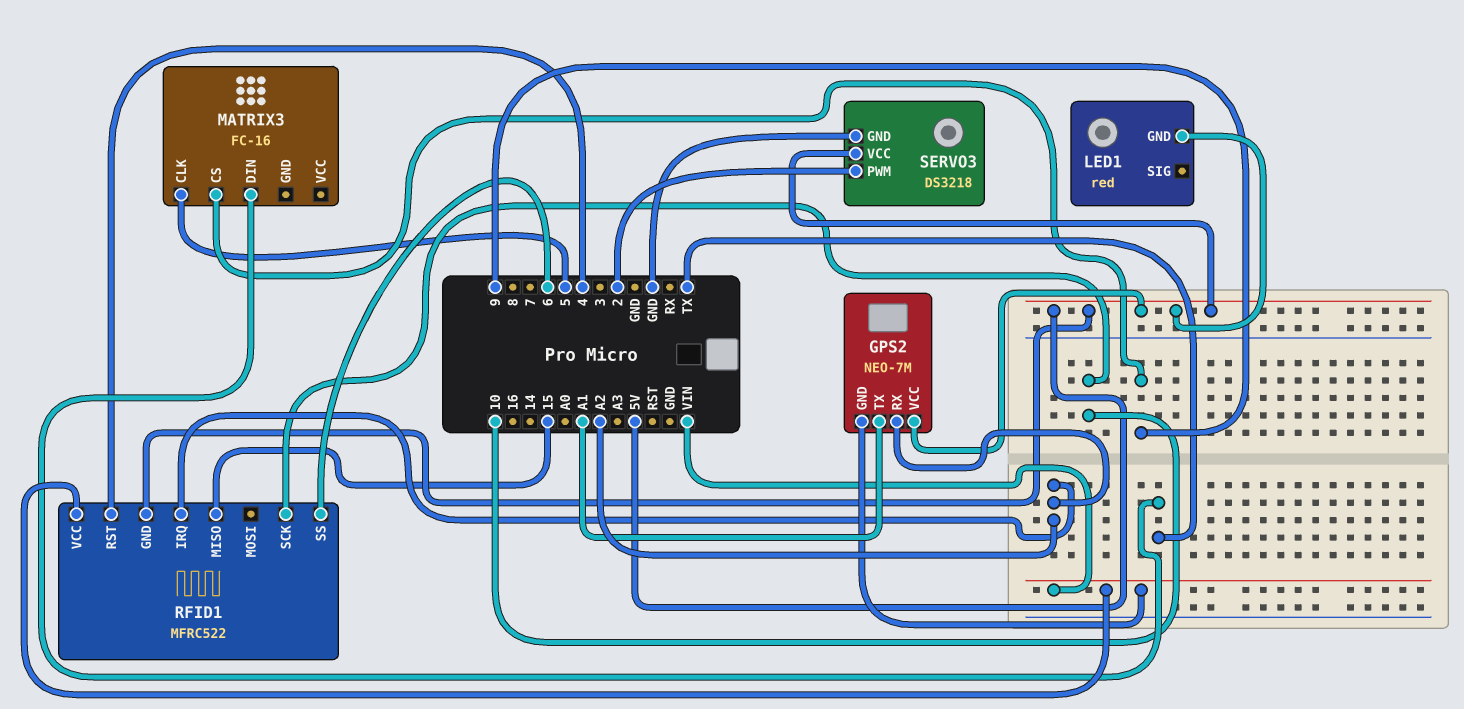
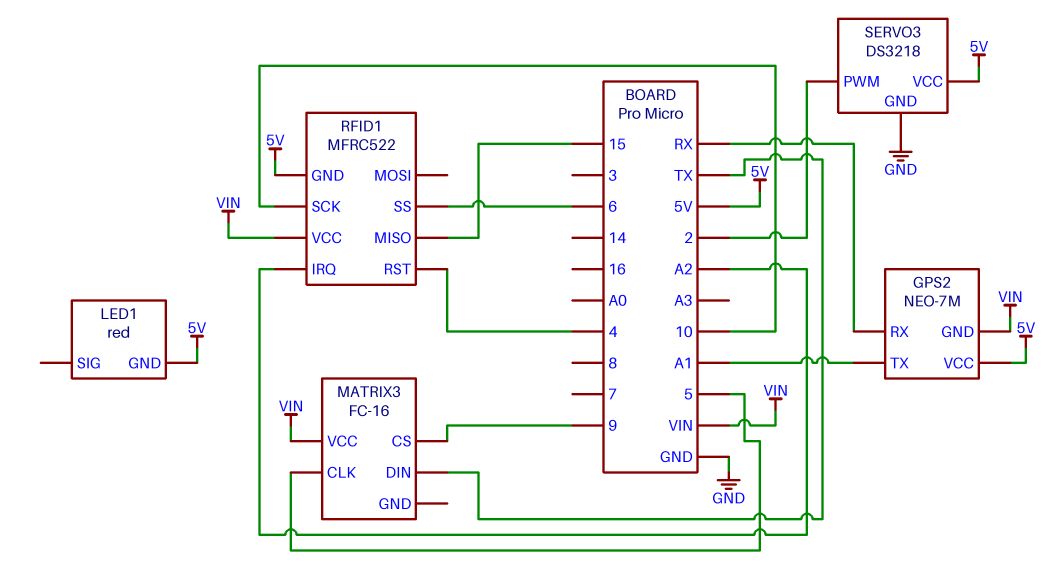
GPS2 pin RX: A2 -> RX
MATRIX3 pin VCC: none -> VIN

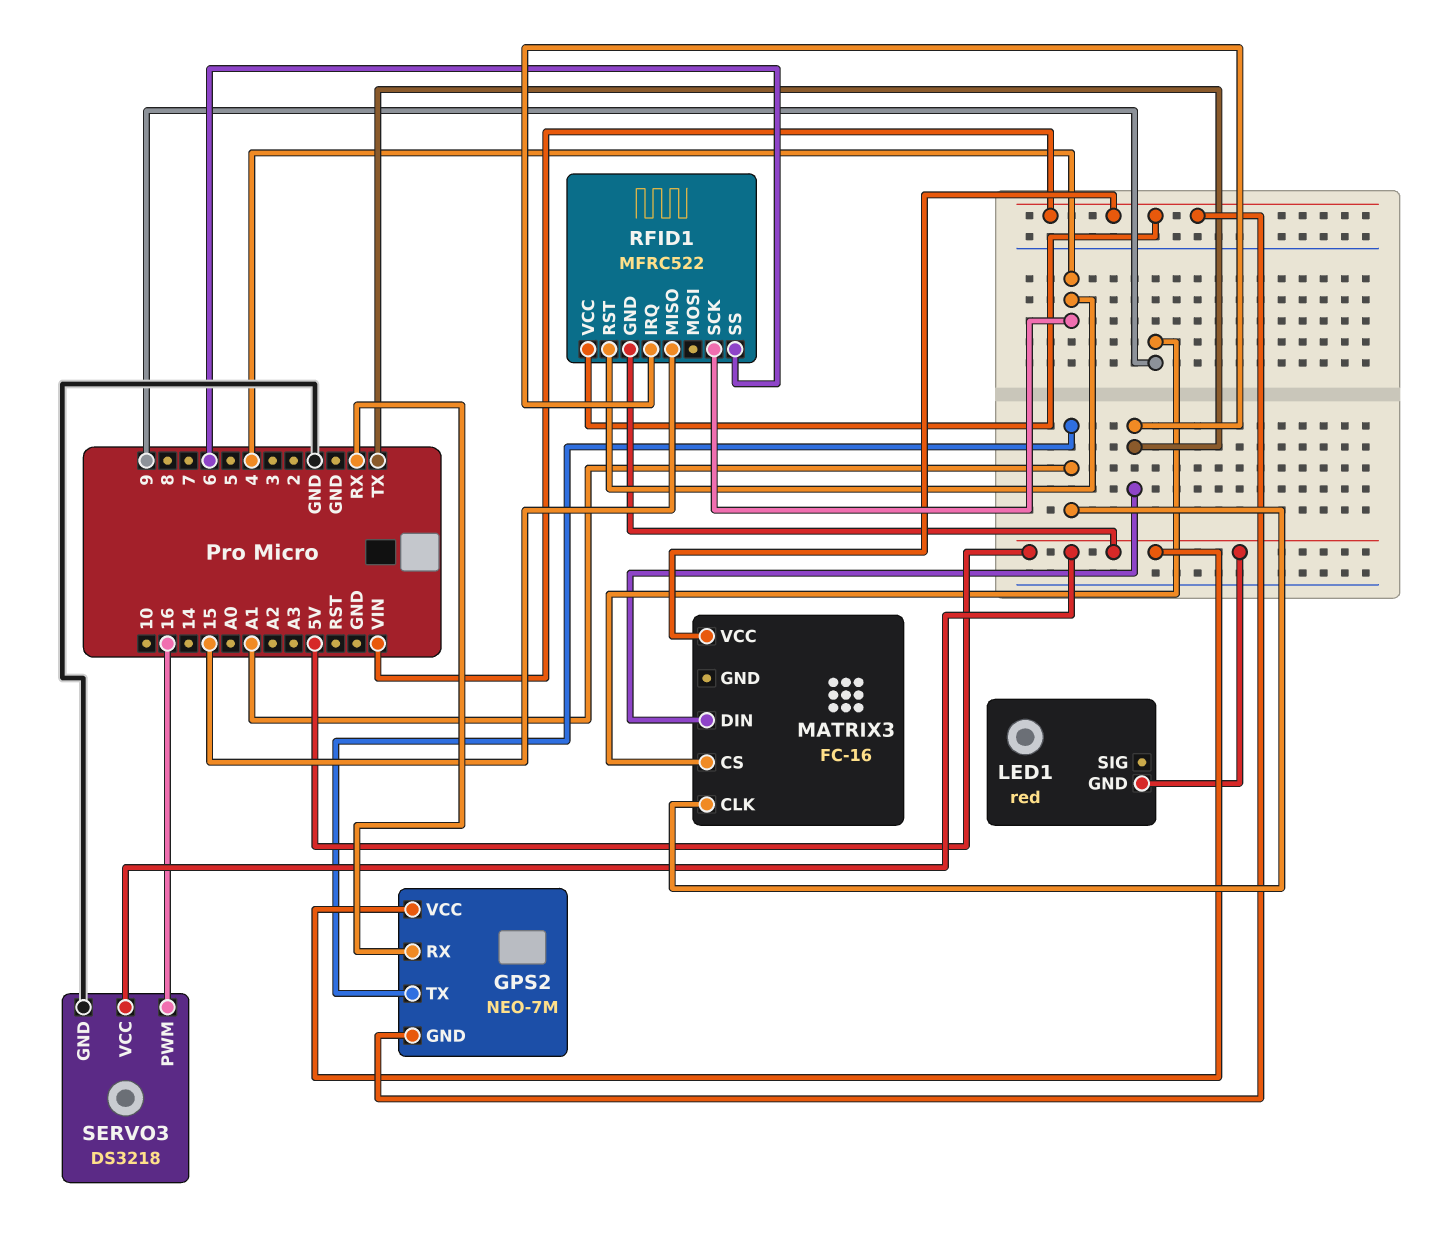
MATRIX3 pin CLK: 5 -> A1
RFID1 pin IRQ: A2 -> TX
RFID1 pin SCK: 10 -> 4
SERVO3 pin PWM: 2 -> 16

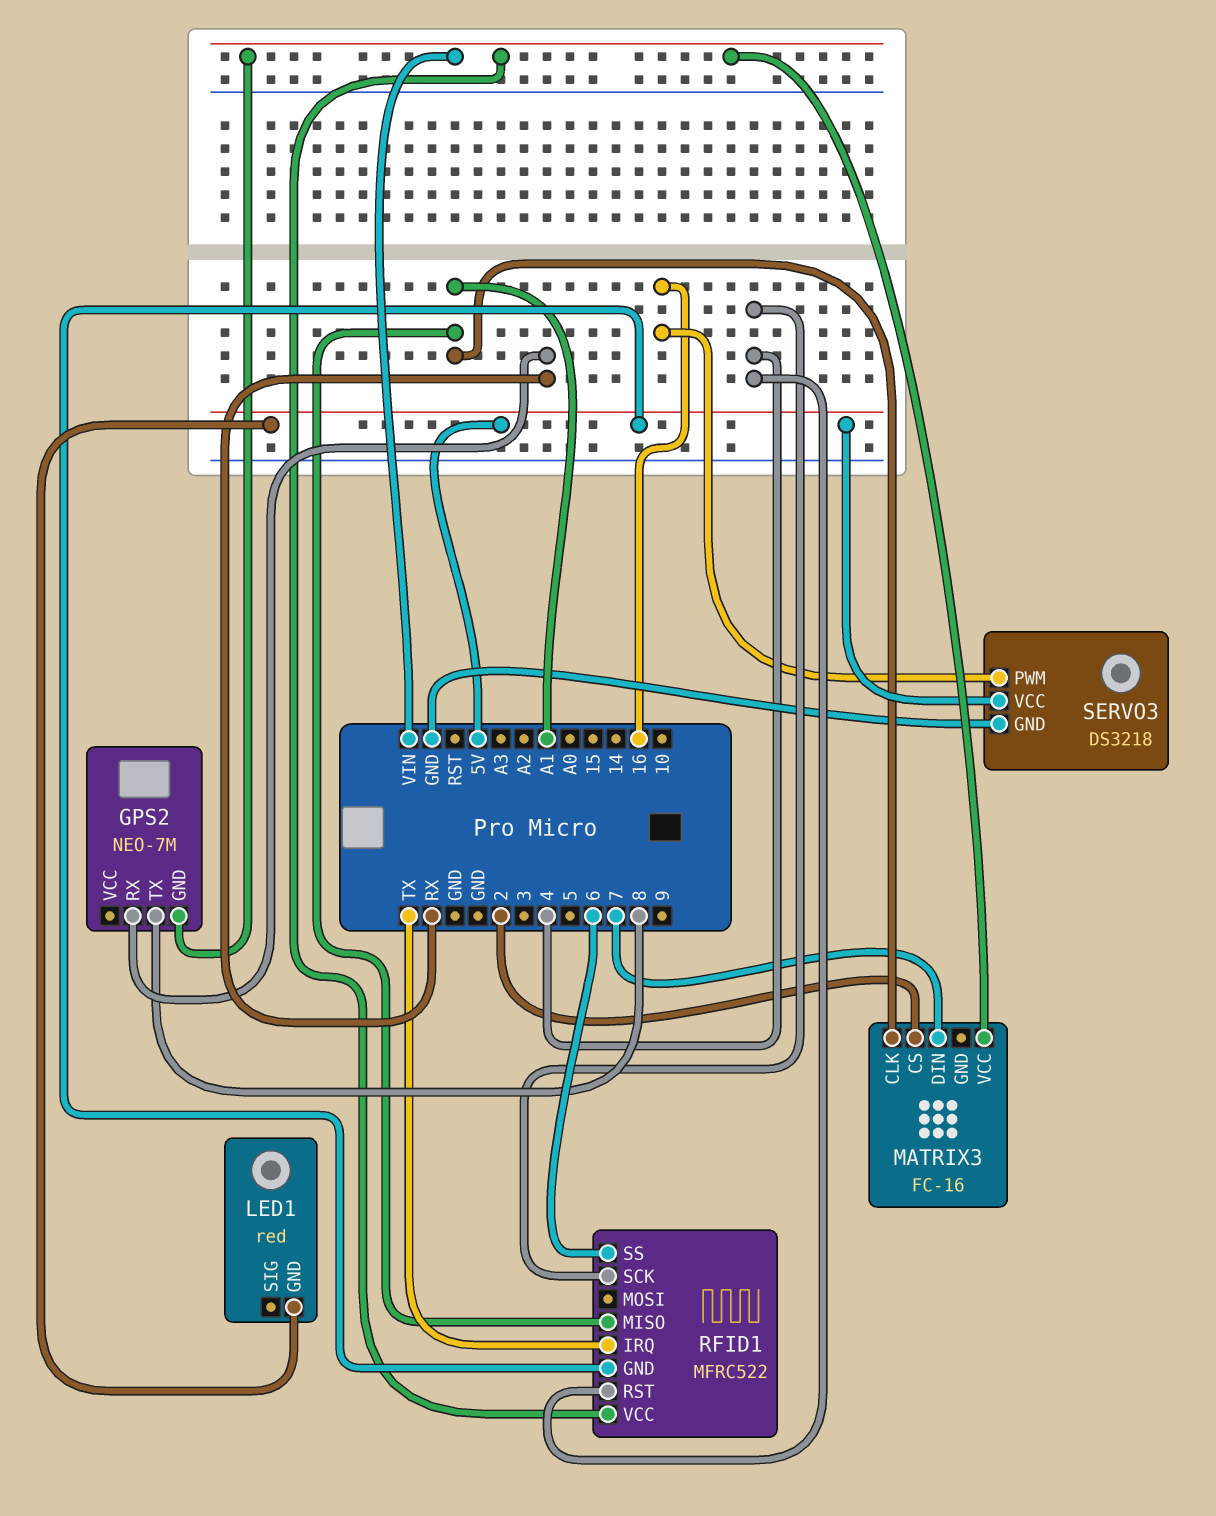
GPS2 pin TX: A1 -> 8
GPS2 pin VCC: 5V -> none
MATRIX3 pin CS: 9 -> 2
MATRIX3 pin DIN: TX -> 7
RFID1 pin MISO: 15 -> A1

